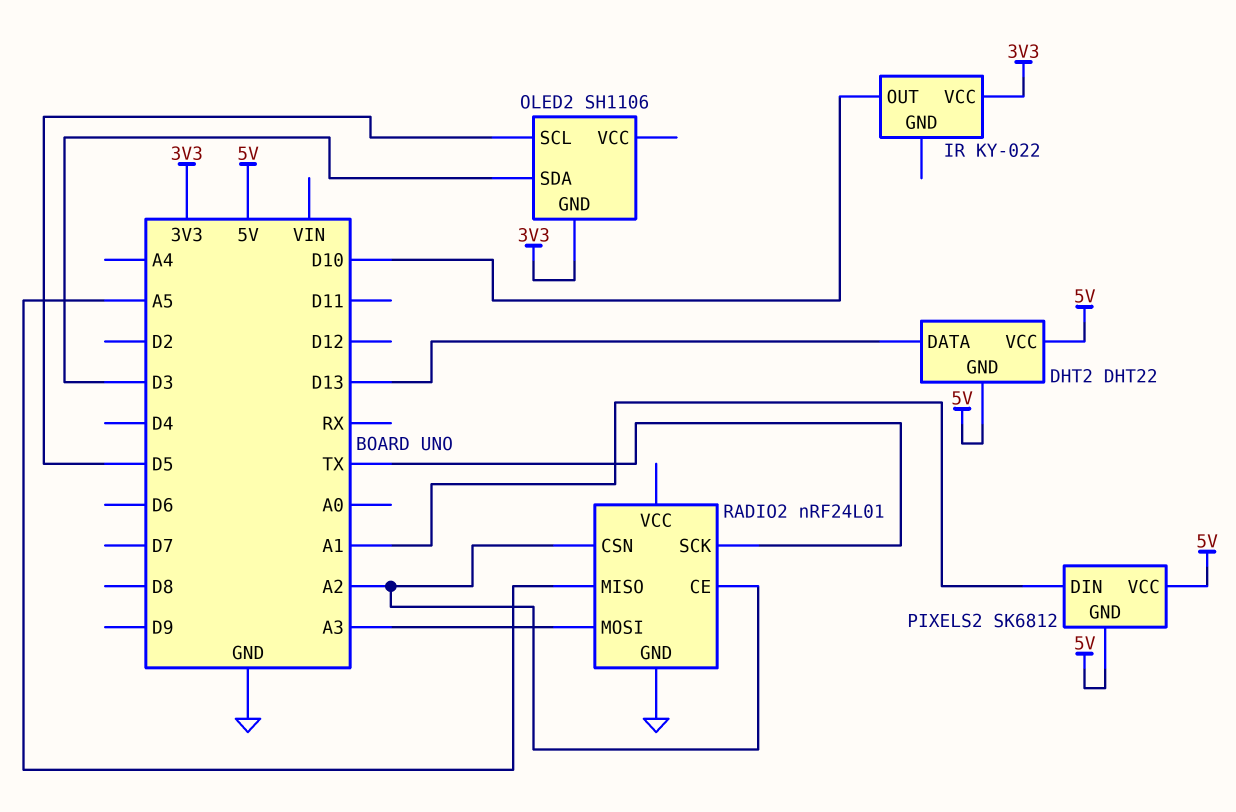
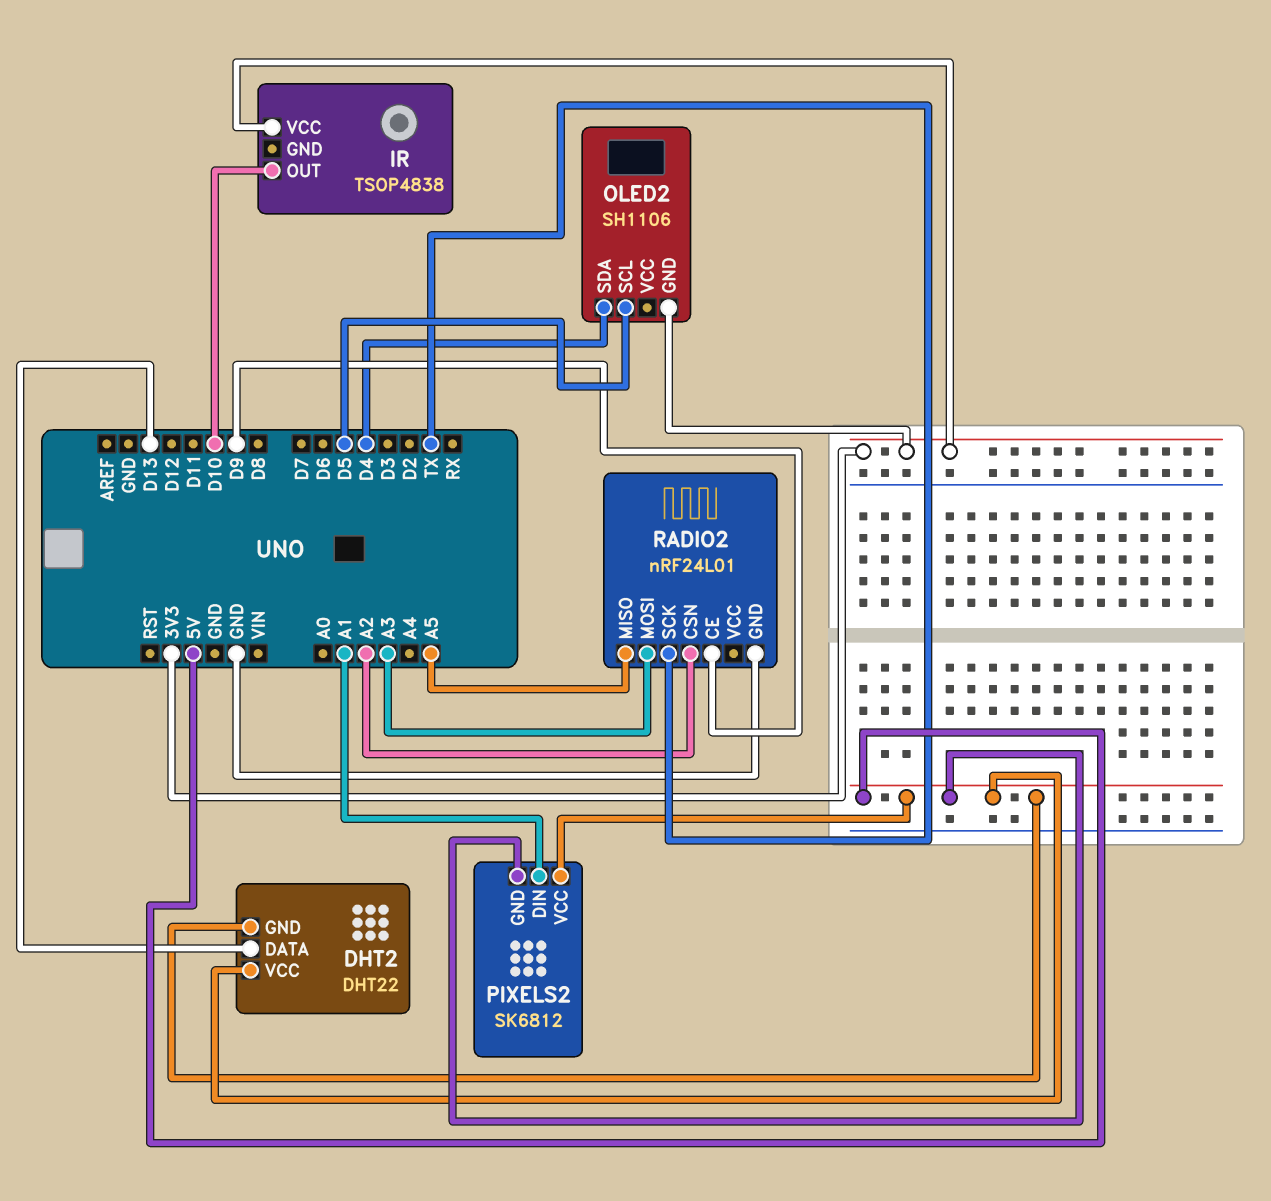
IR: KY-022 -> TSOP4838
OLED2 pin SDA: D3 -> D4
RADIO2 pin CE: A2 -> D9

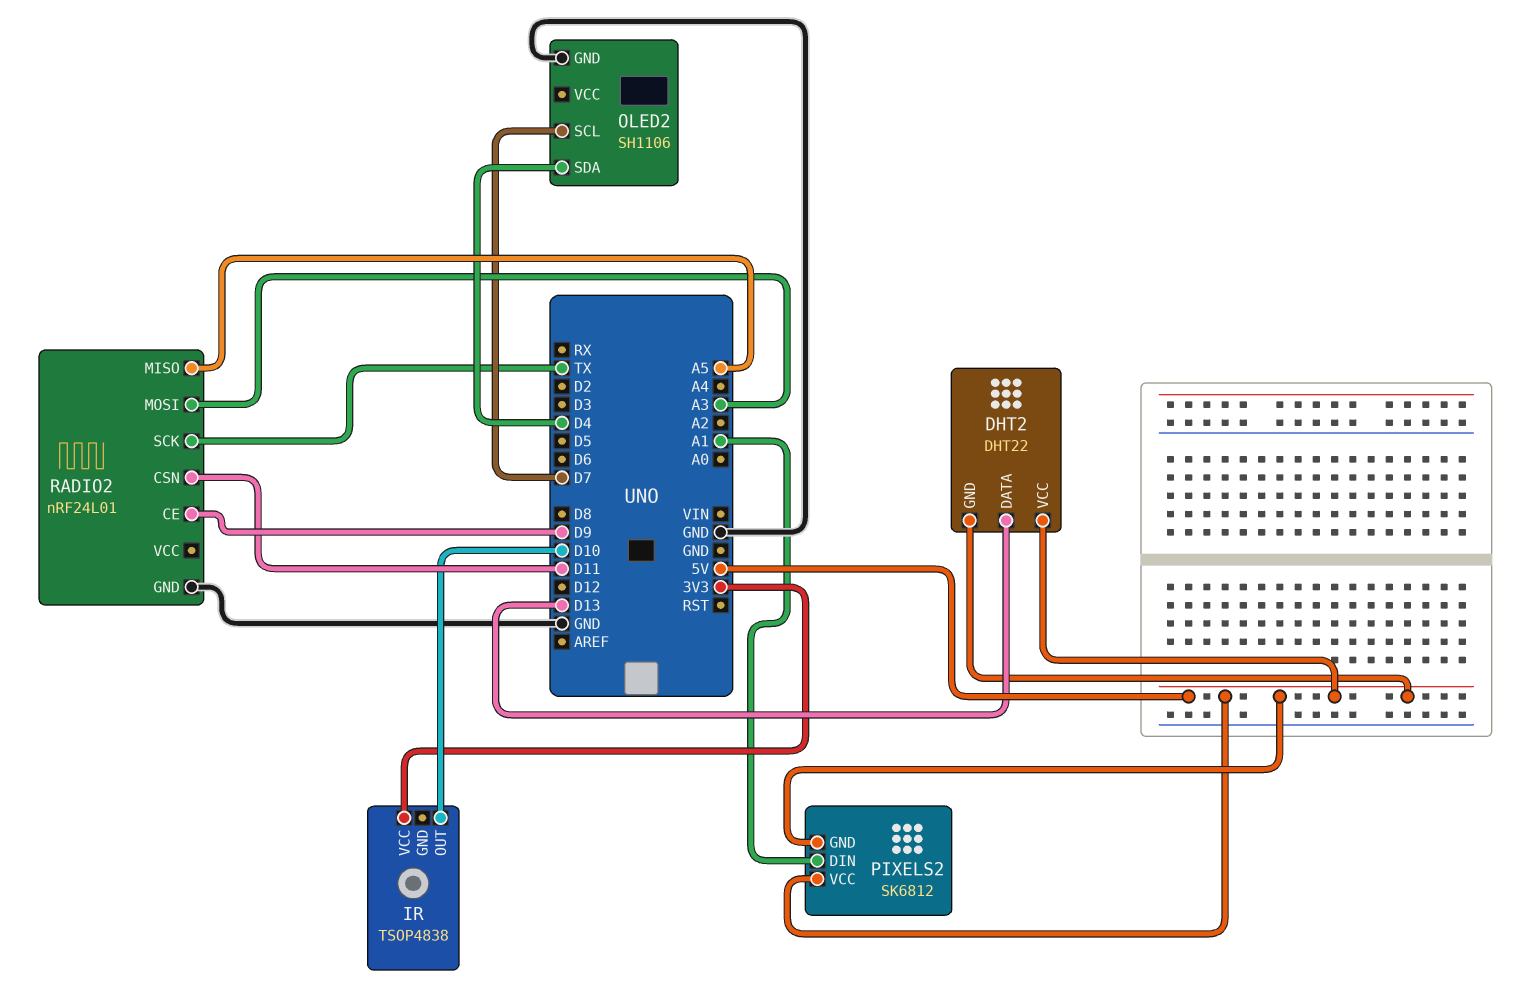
OLED2 pin GND: 3V3 -> GND
OLED2 pin SCL: D5 -> D7
RADIO2 pin CSN: A2 -> D11

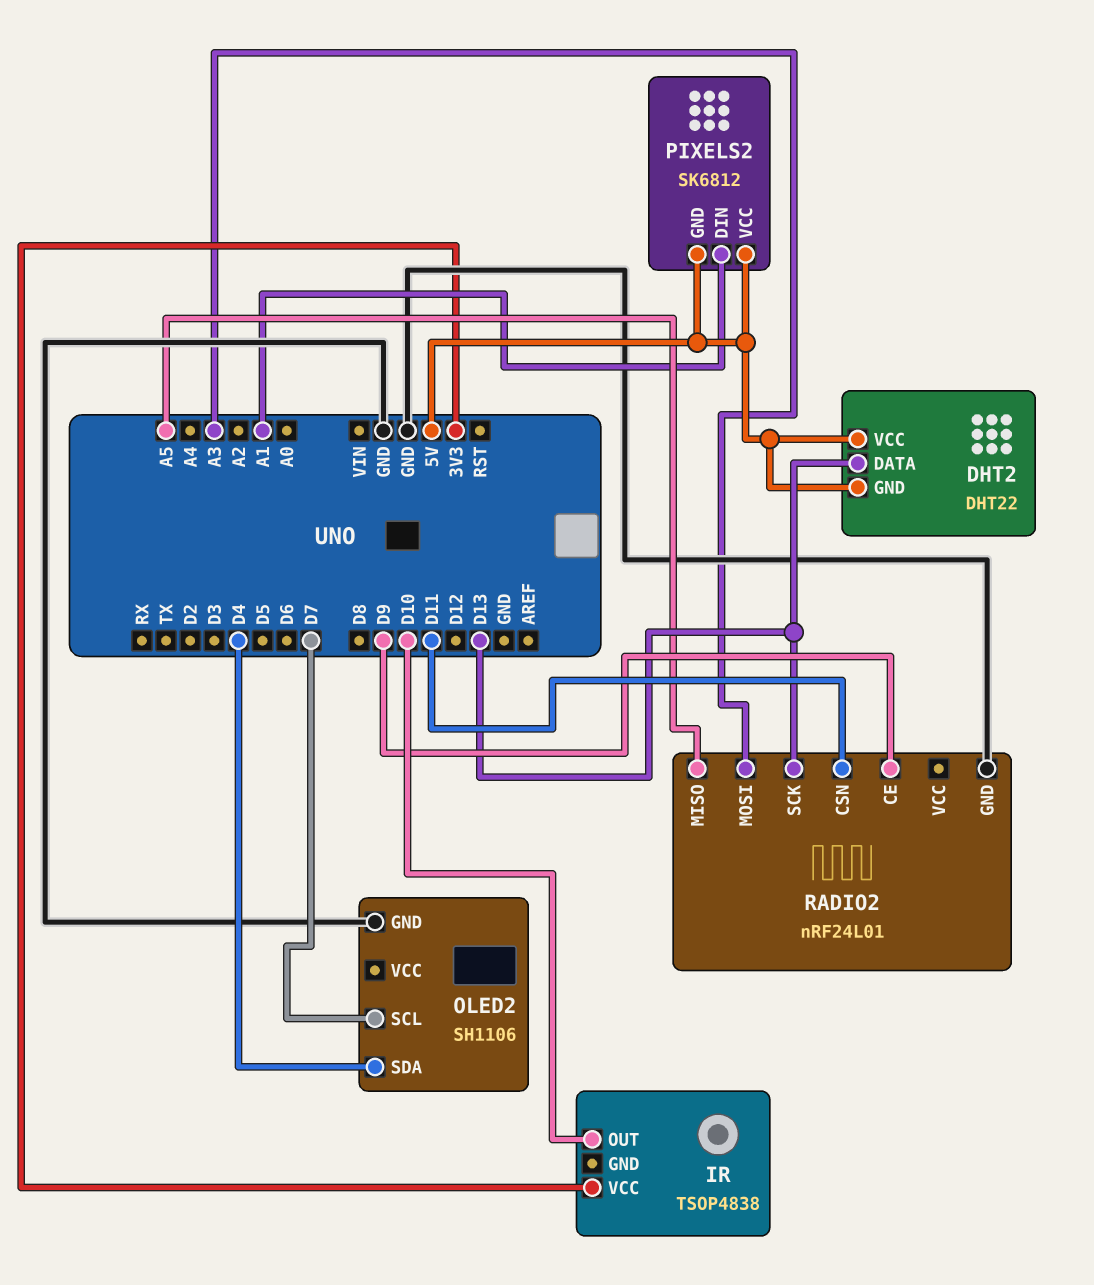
RADIO2 pin SCK: TX -> D13

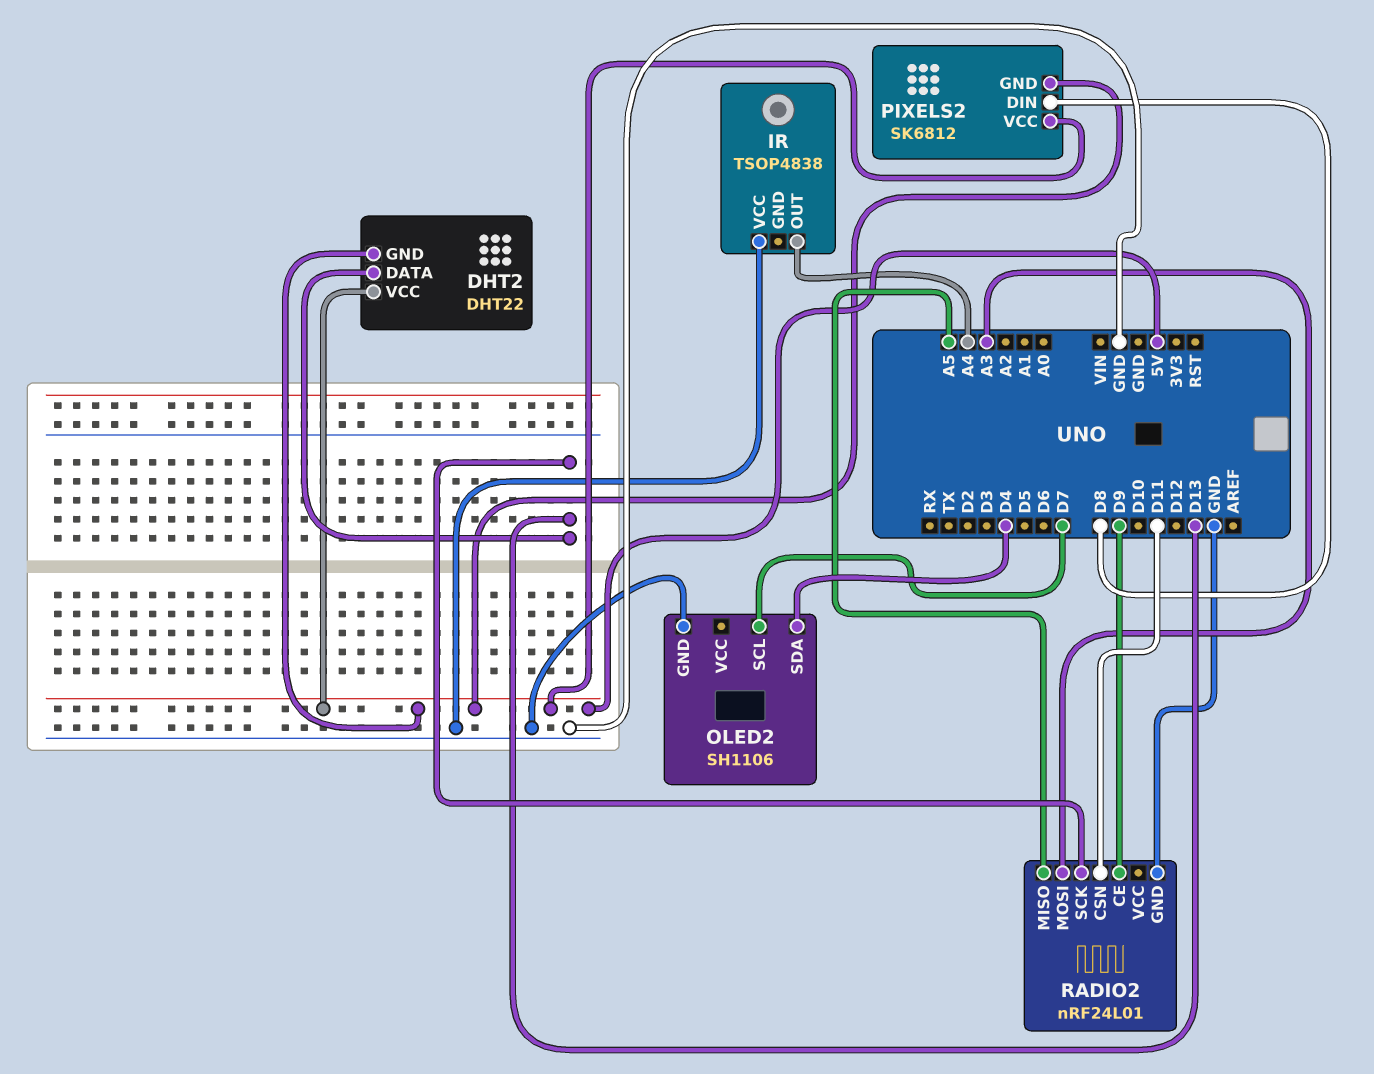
IR pin OUT: D10 -> A4
IR pin VCC: 3V3 -> GND
PIXELS2 pin DIN: A1 -> D8

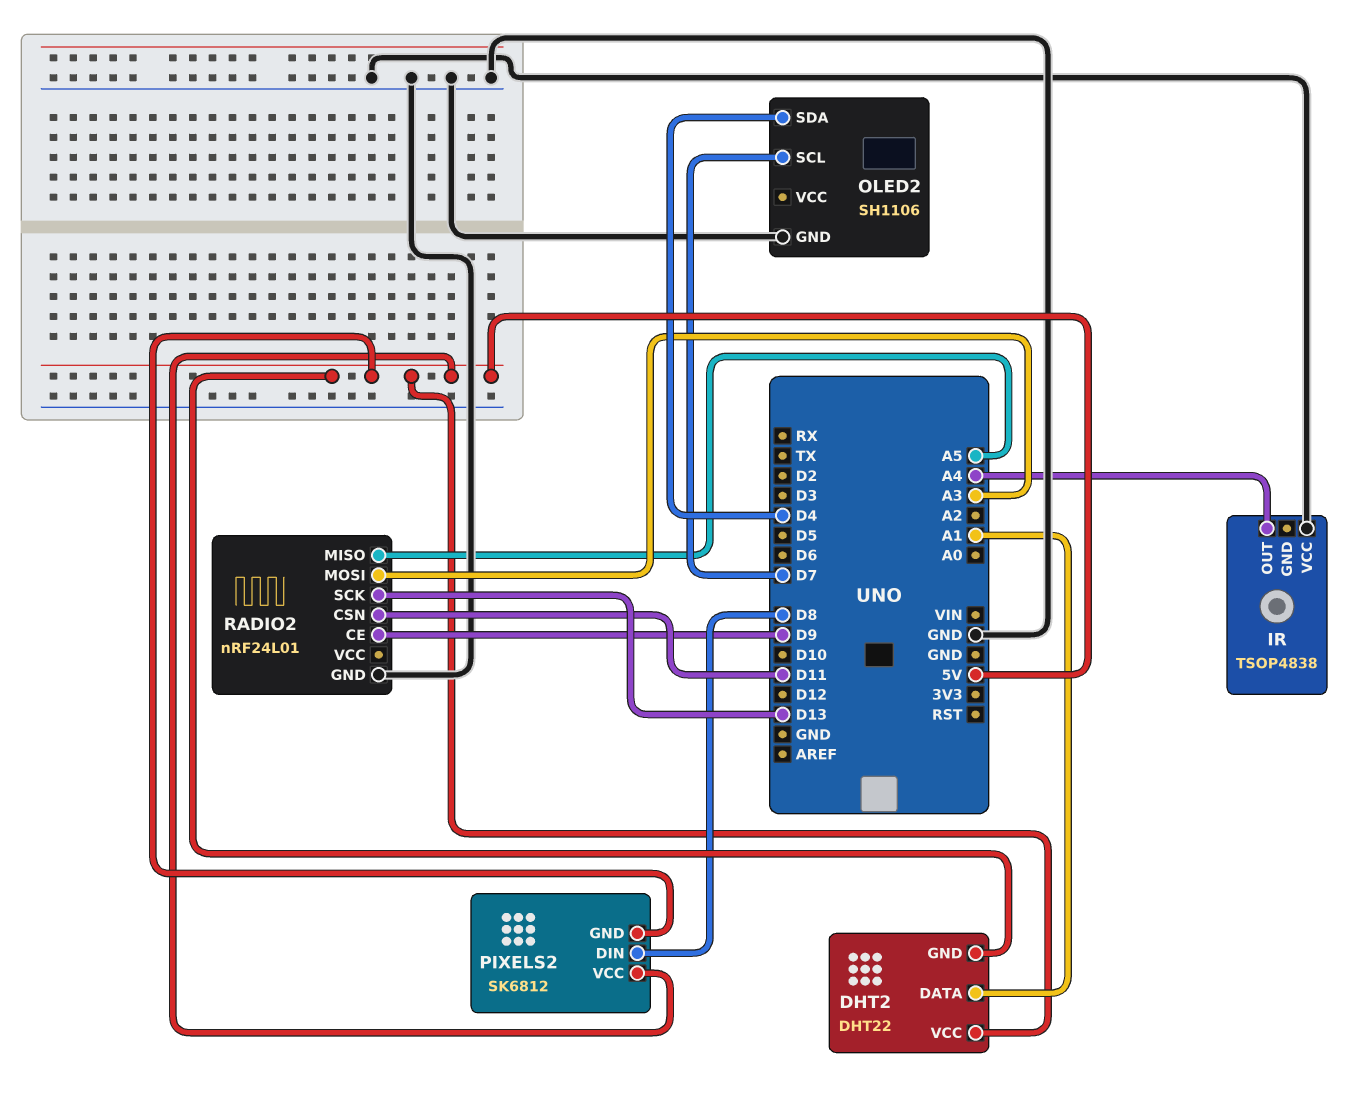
DHT2 pin DATA: D13 -> A1

